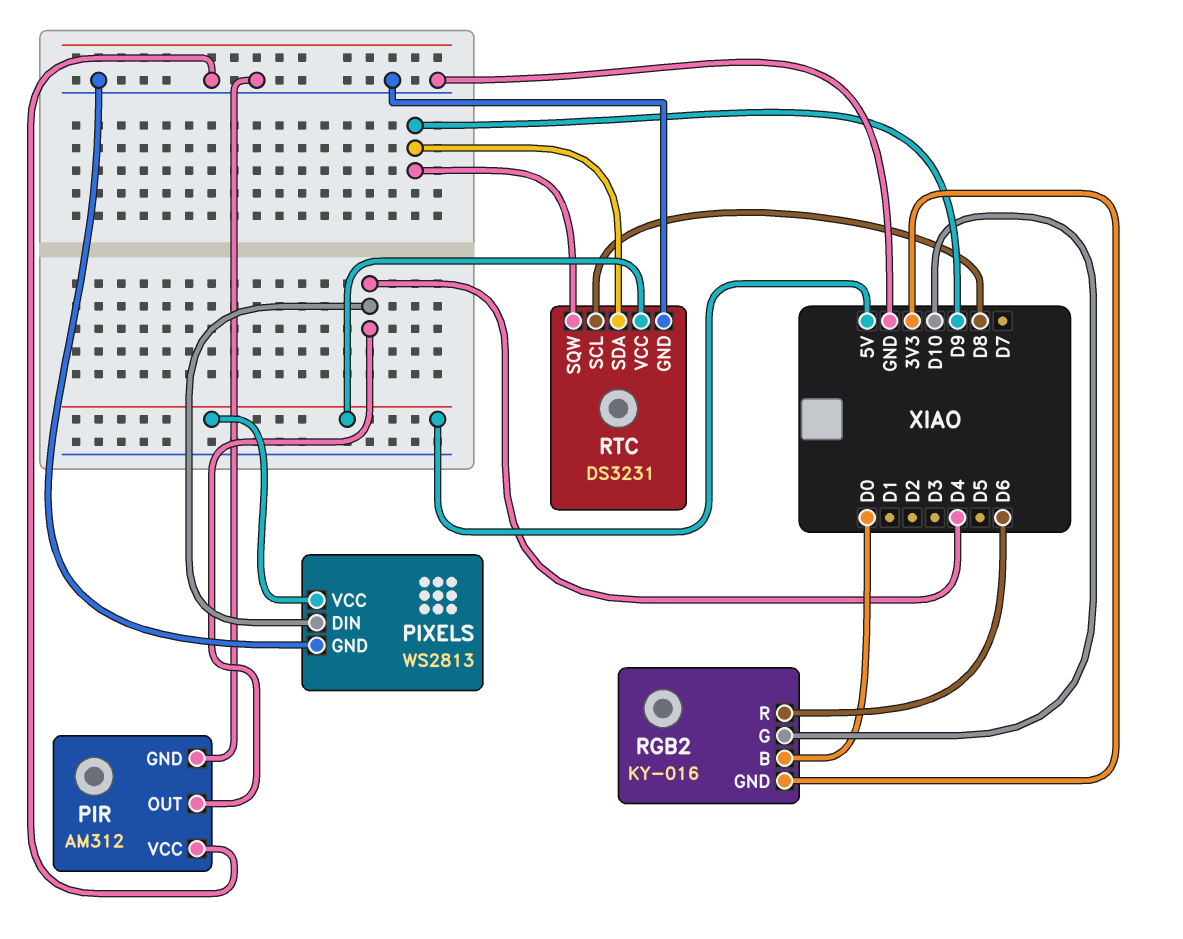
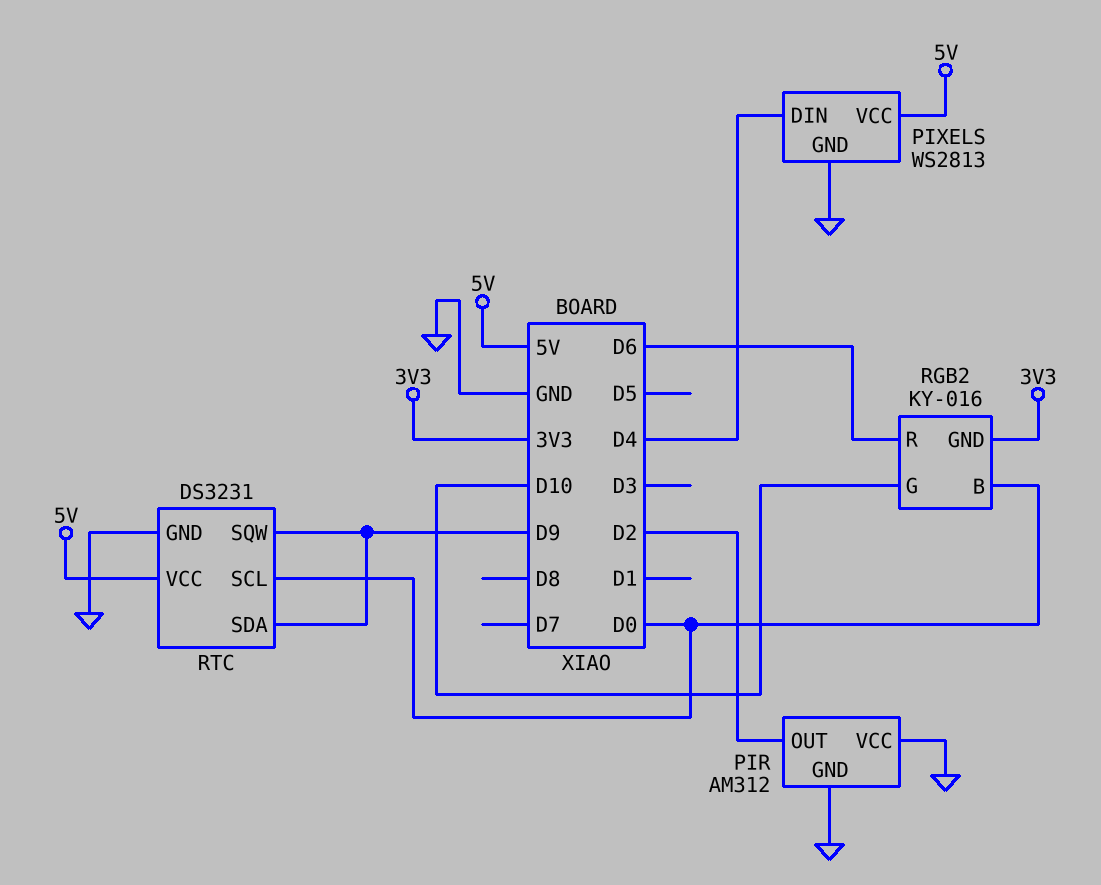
PIR pin OUT: D4 -> D2
RTC pin SCL: D8 -> D0

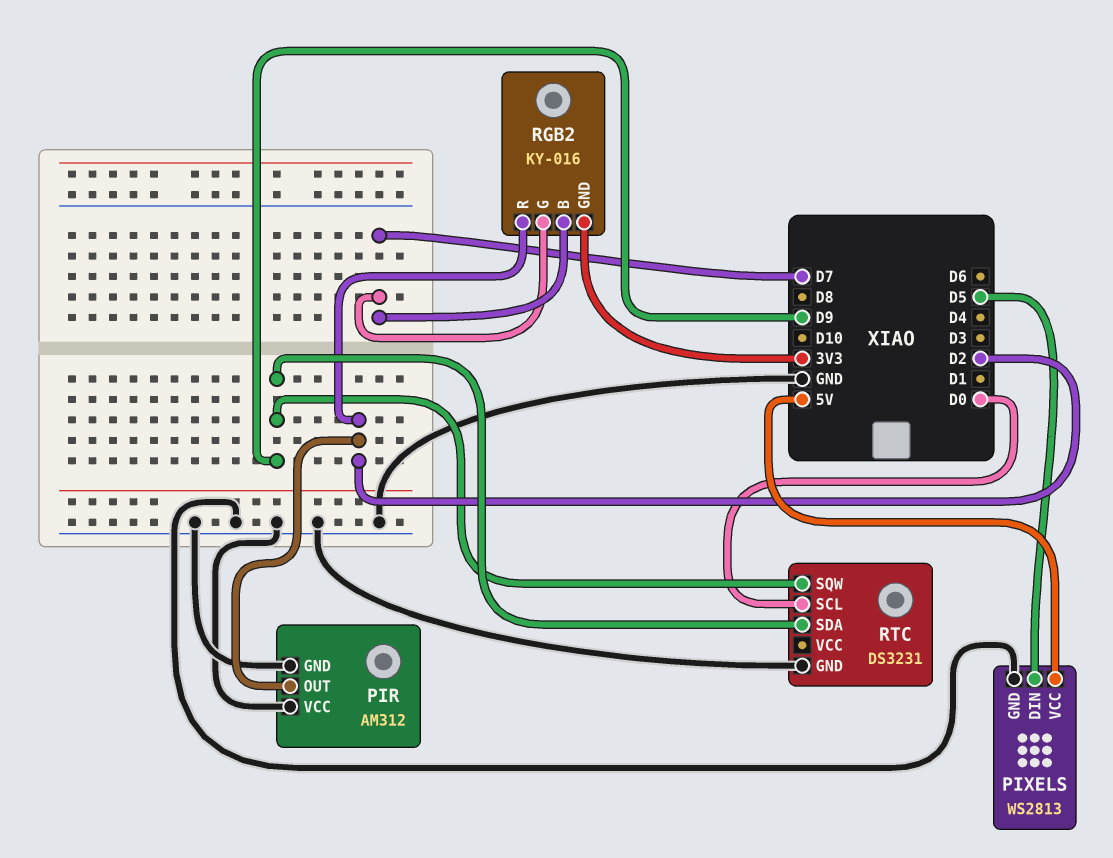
PIXELS pin DIN: D4 -> D5
RGB2 pin B: D0 -> D7
RGB2 pin G: D10 -> D7
RGB2 pin R: D6 -> D2
RTC pin VCC: 5V -> none

